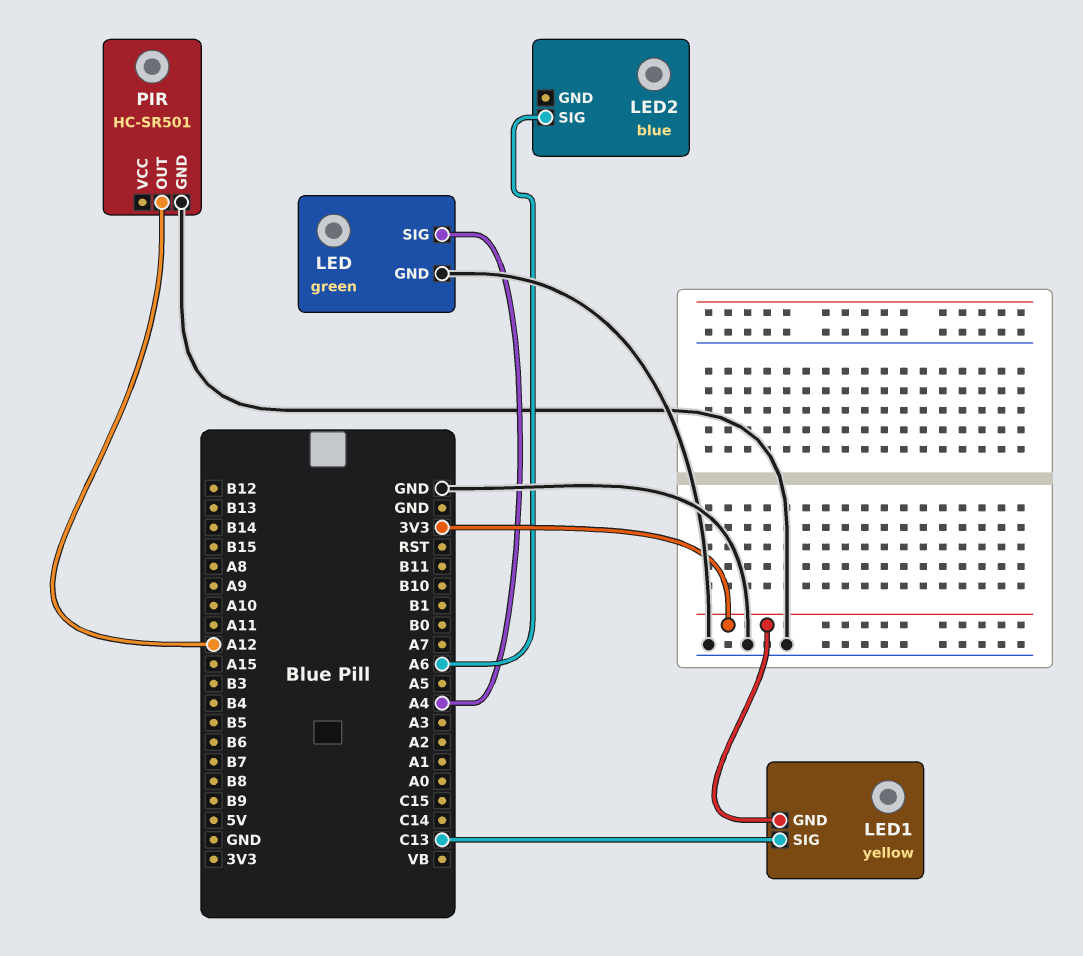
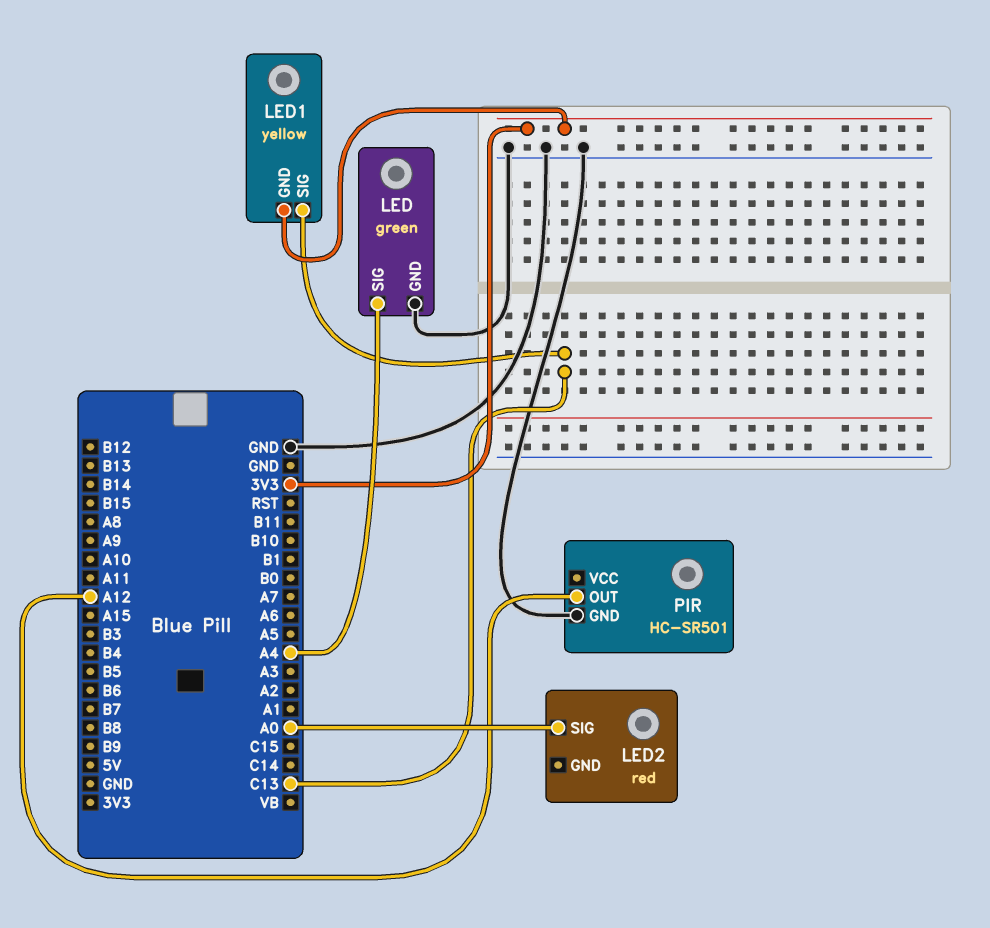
LED2: blue -> red
LED2 pin SIG: A6 -> A0

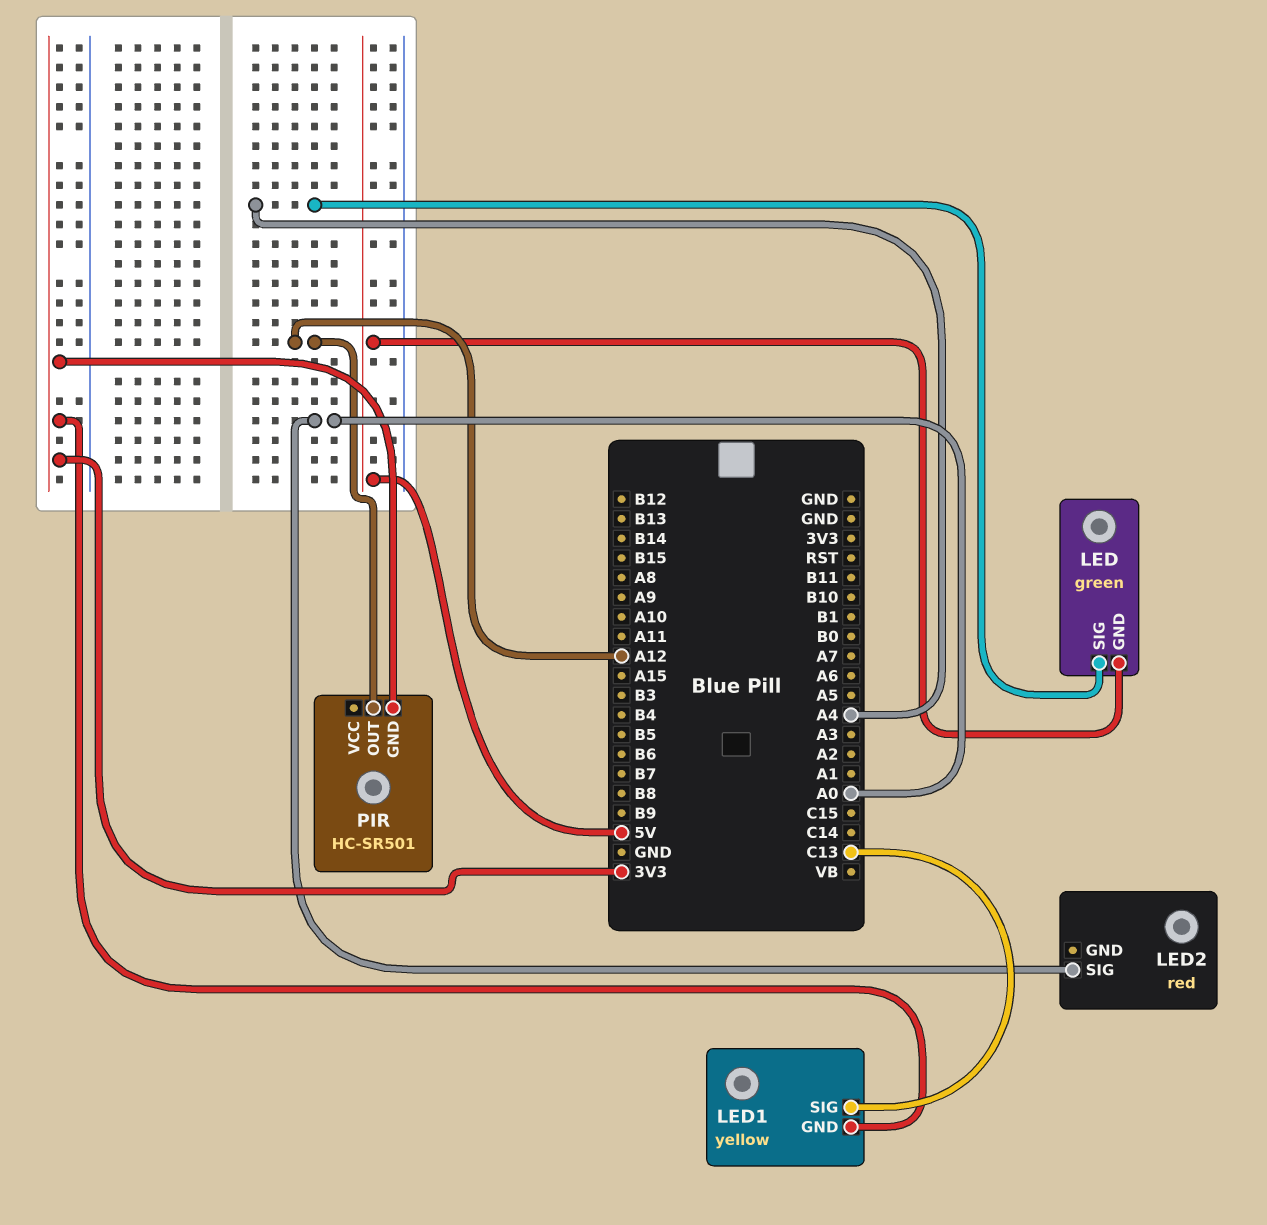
LED pin GND: GND -> 5V
PIR pin GND: GND -> 3V3

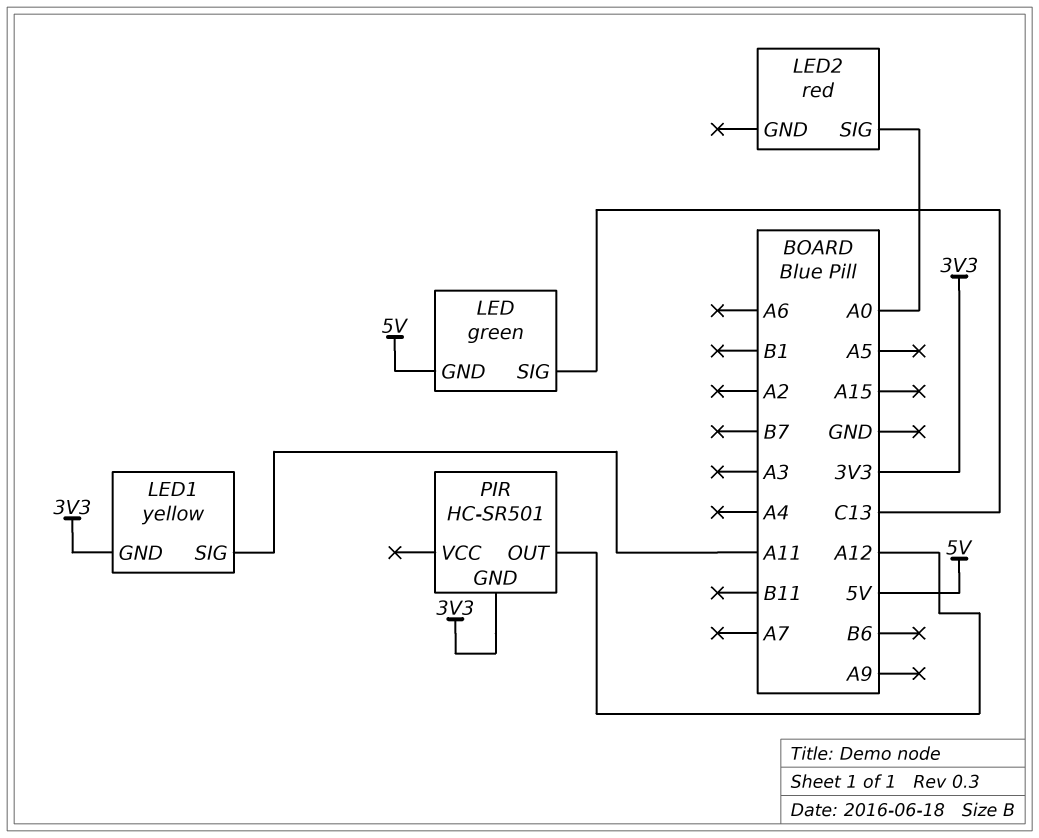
LED pin SIG: A4 -> C13
LED1 pin SIG: C13 -> A11

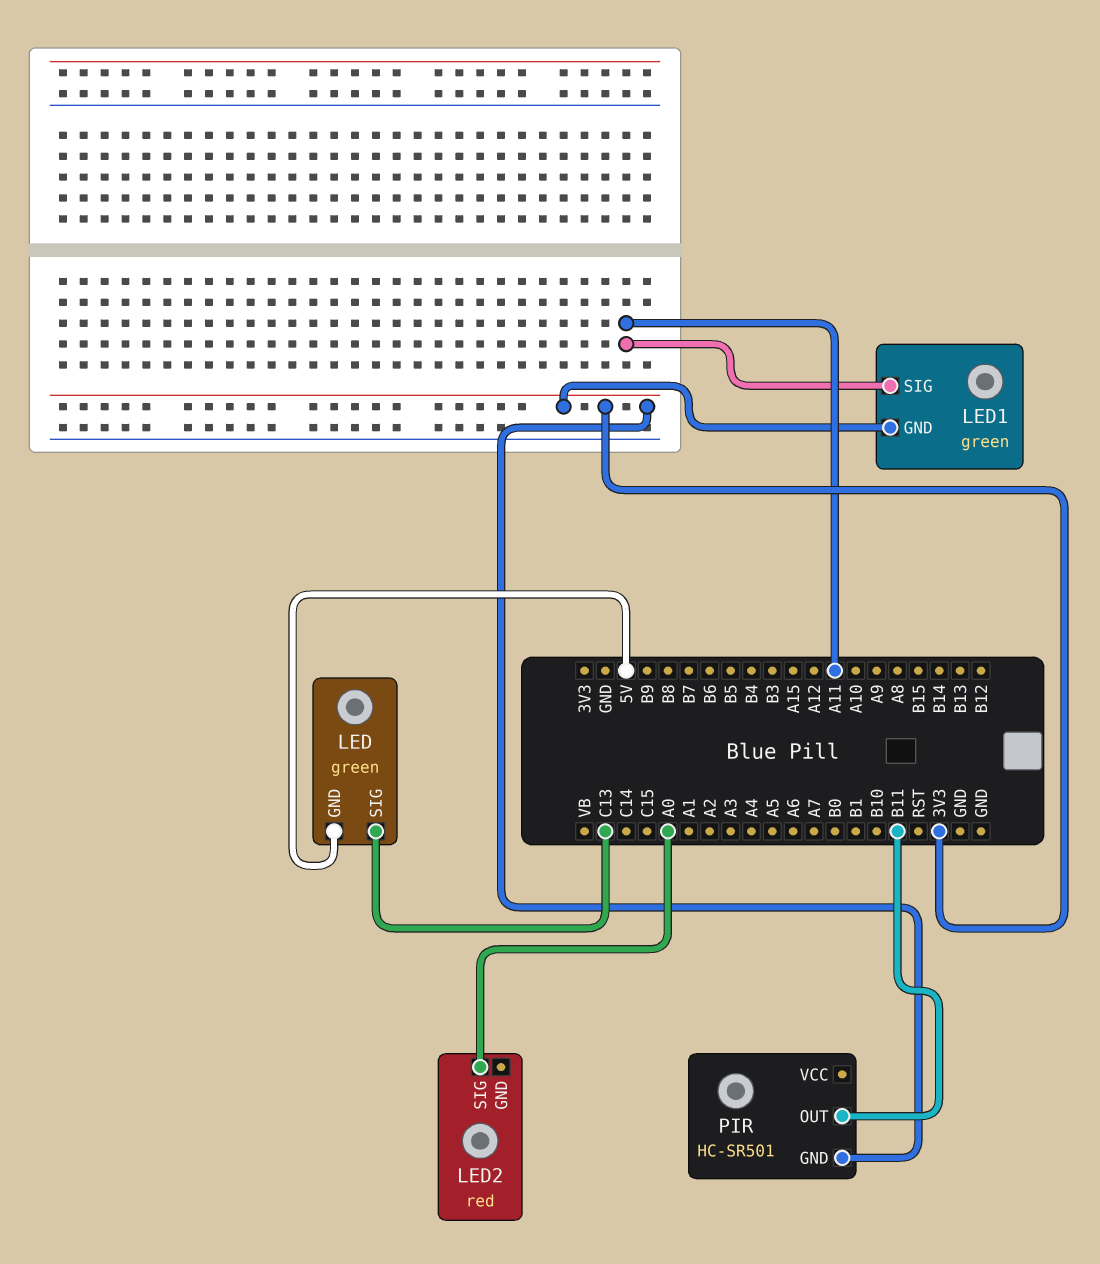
LED1: yellow -> green
PIR pin OUT: A12 -> B11

